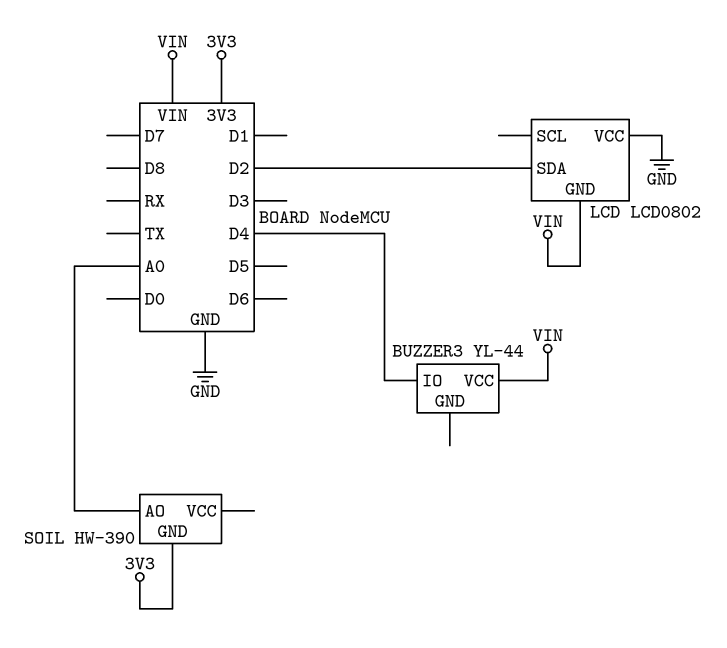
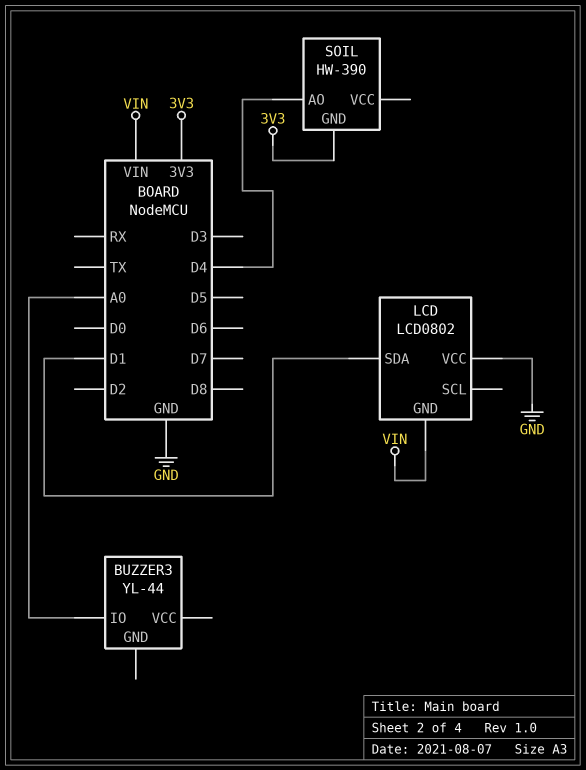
BUZZER3 pin IO: D4 -> A0
BUZZER3 pin VCC: VIN -> none
LCD pin SDA: D2 -> D1
SOIL pin AO: A0 -> D4

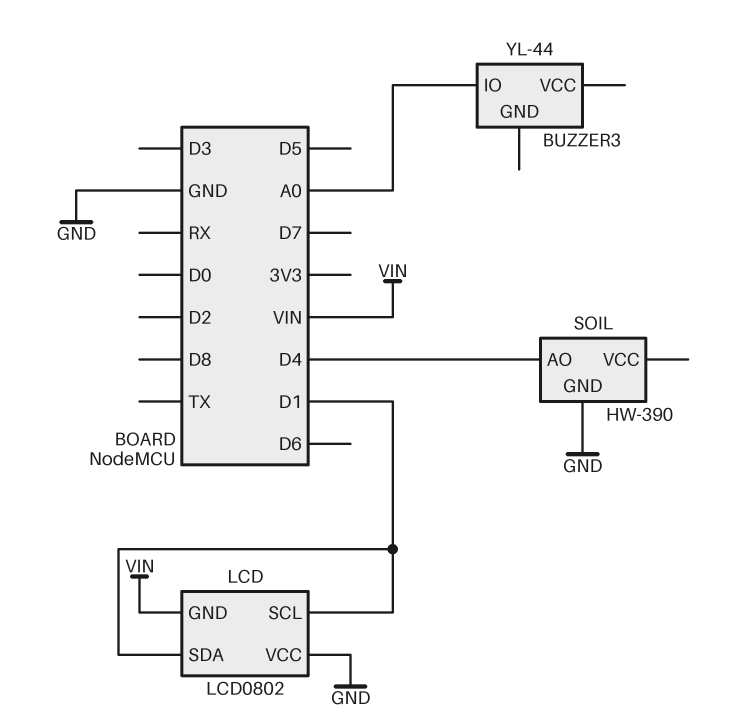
LCD pin SCL: none -> D1
SOIL pin GND: 3V3 -> GND

